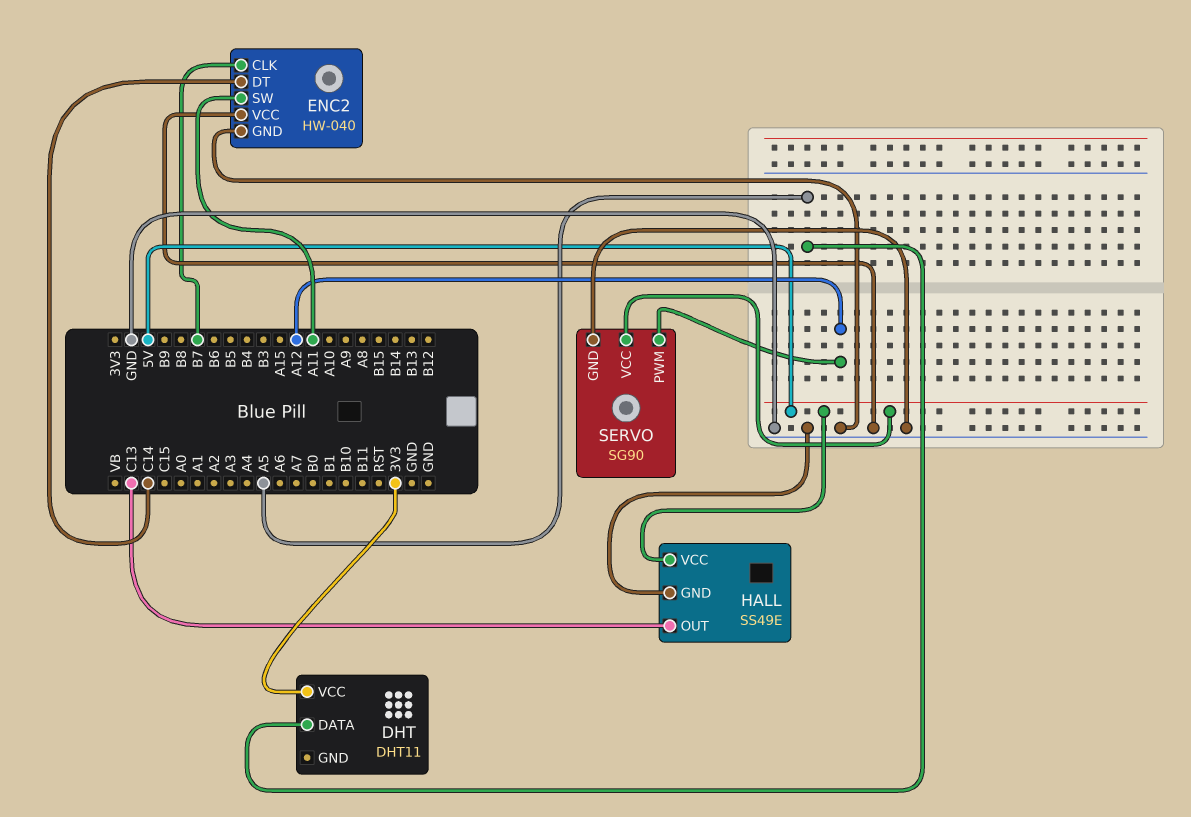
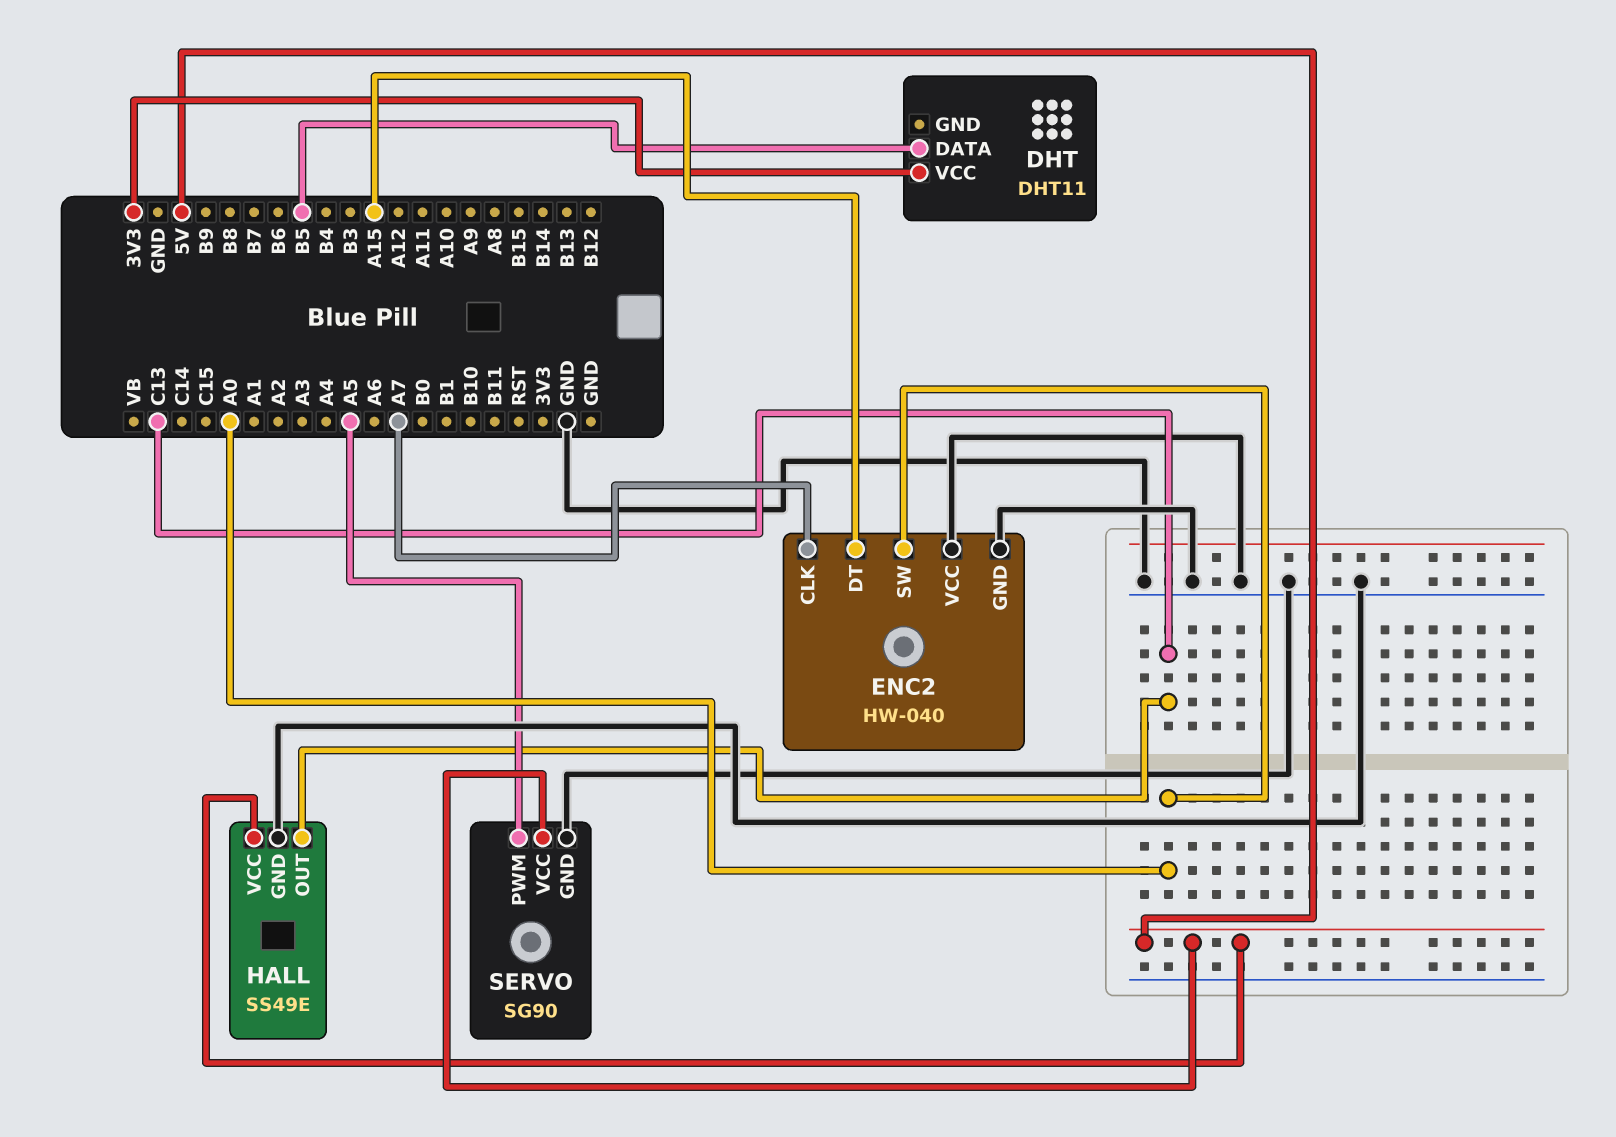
DHT pin DATA: A5 -> B5
ENC2 pin CLK: B7 -> A7
ENC2 pin DT: C14 -> A15
ENC2 pin SW: A11 -> A0
SERVO pin PWM: A12 -> A5

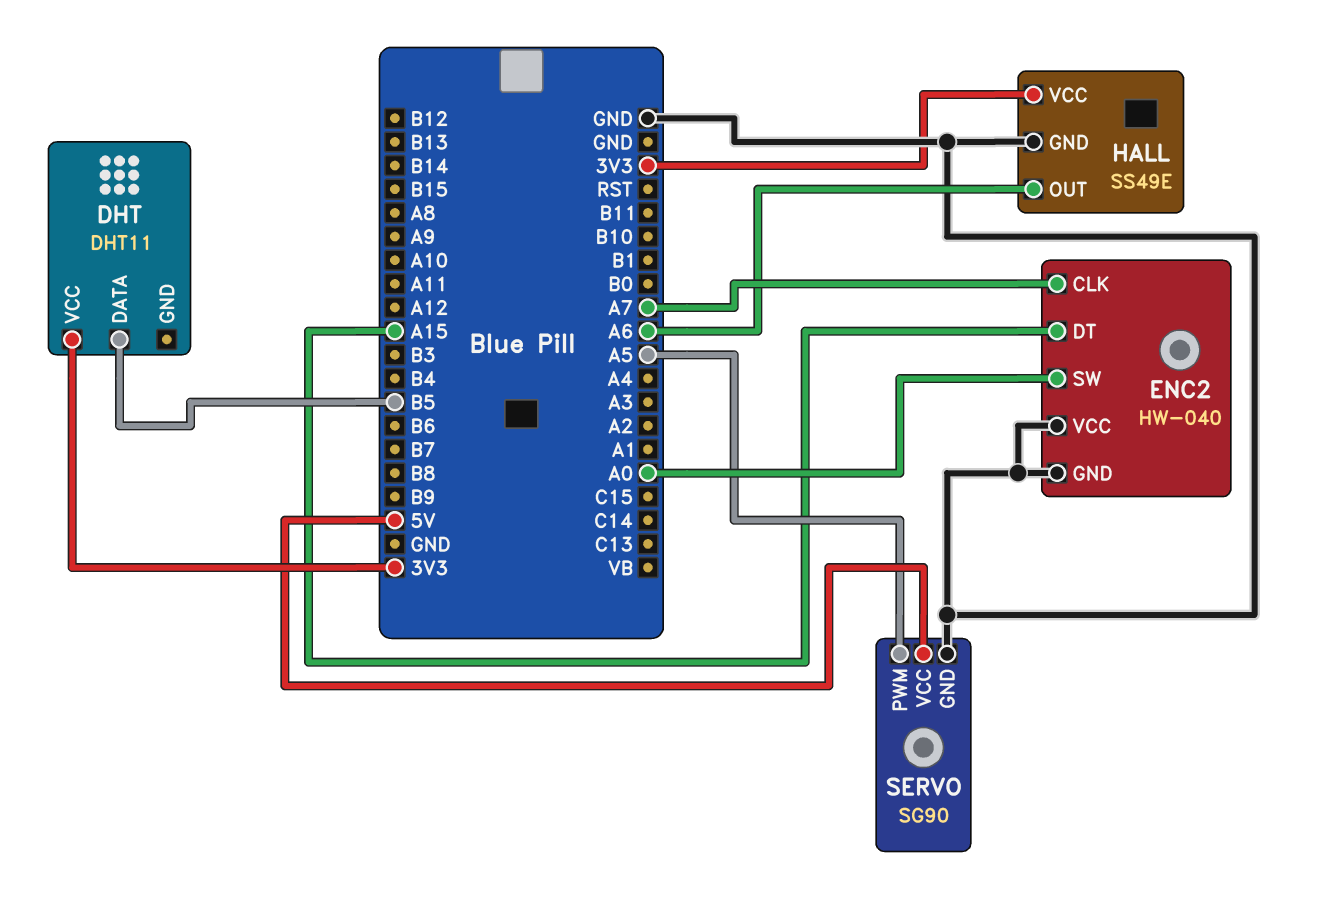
HALL pin OUT: C13 -> A6
HALL pin VCC: 5V -> 3V3

